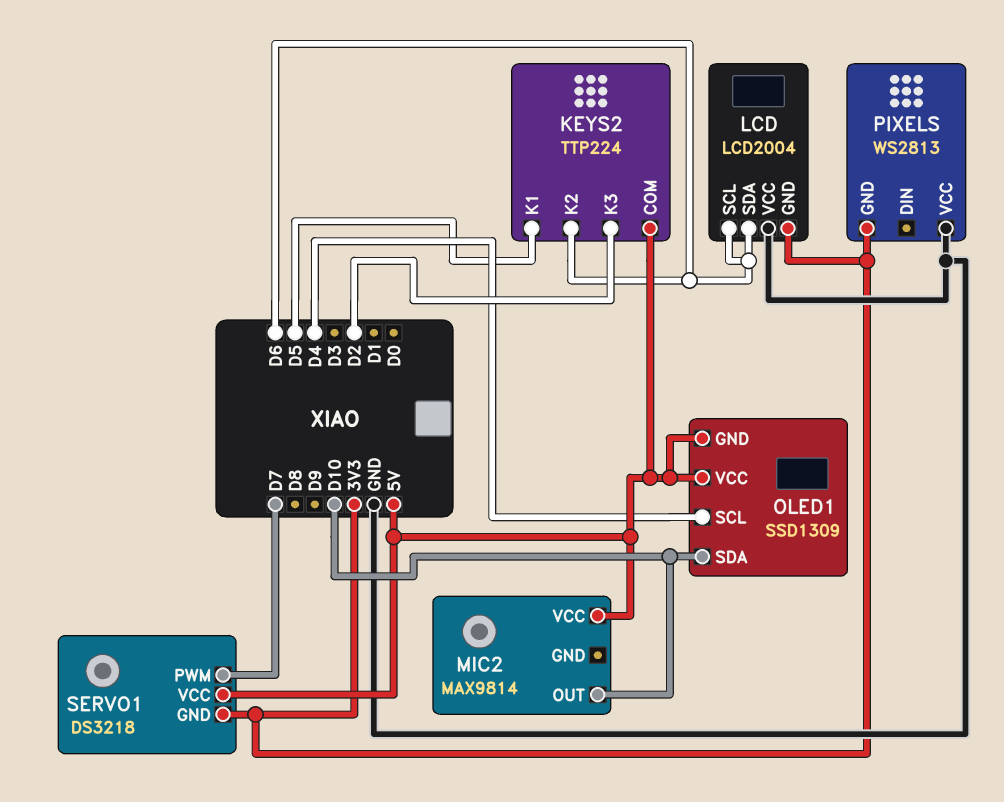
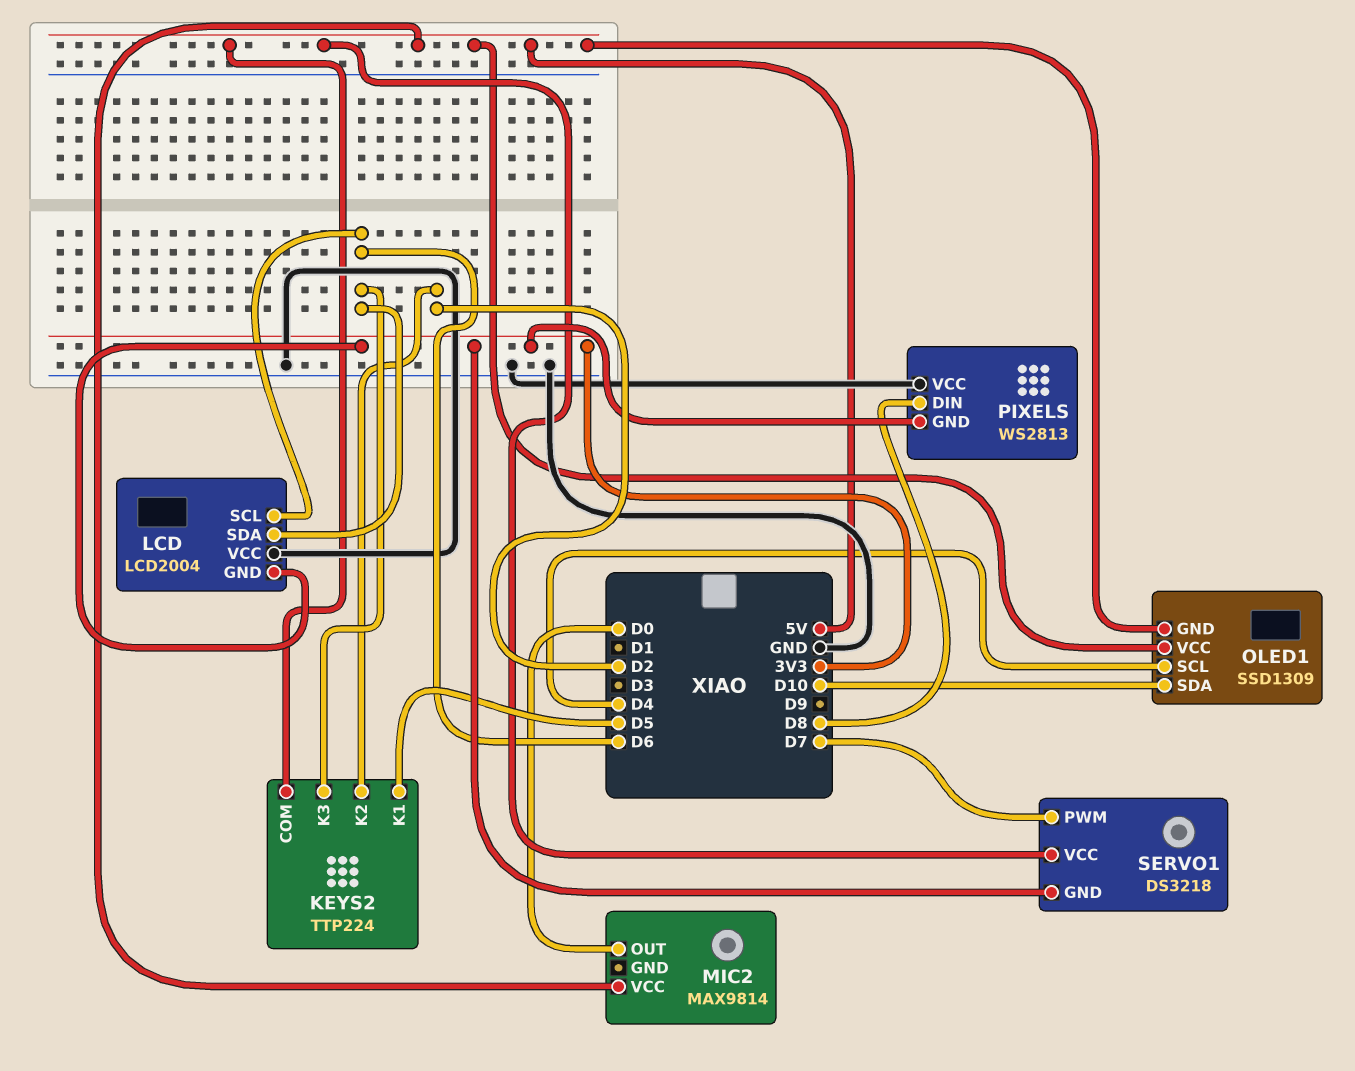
KEYS2 pin K2: D6 -> D2
KEYS2 pin K3: D2 -> D6
MIC2 pin OUT: D10 -> D0
PIXELS pin DIN: none -> D8

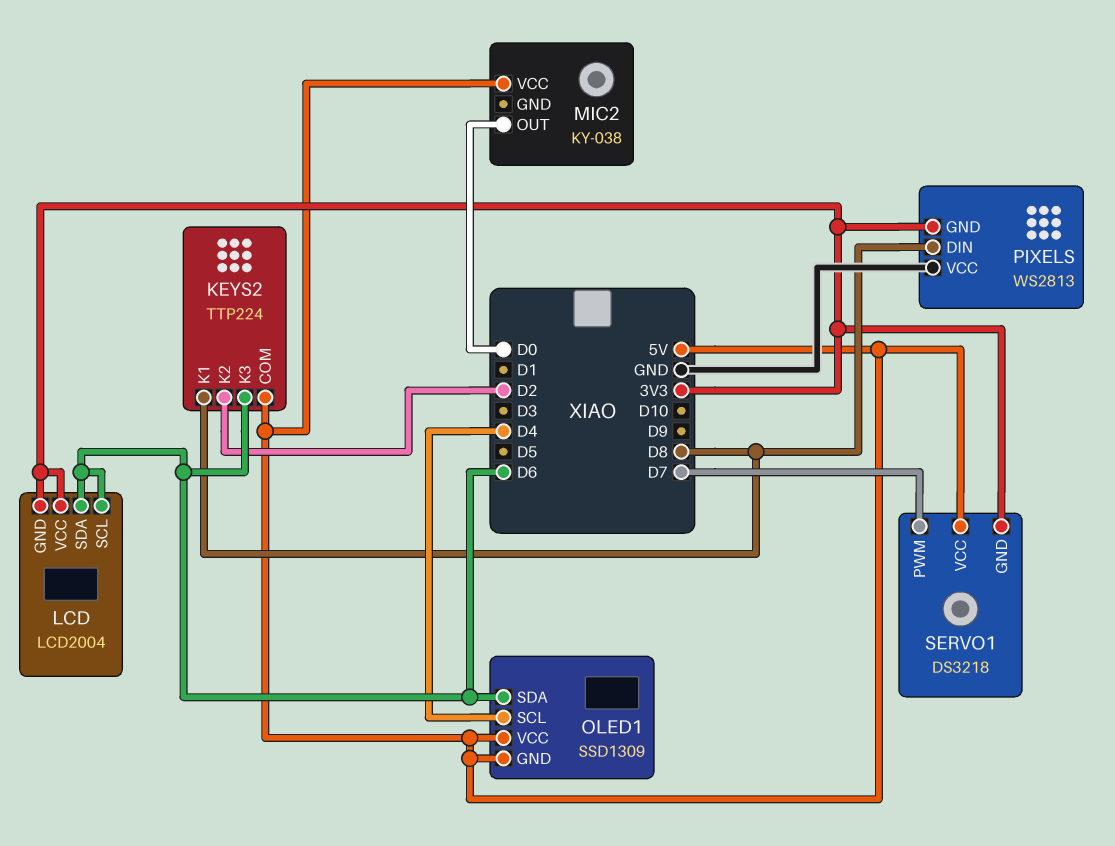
KEYS2 pin K1: D5 -> D8
LCD pin VCC: GND -> 3V3
MIC2: MAX9814 -> KY-038
OLED1 pin SDA: D10 -> D6

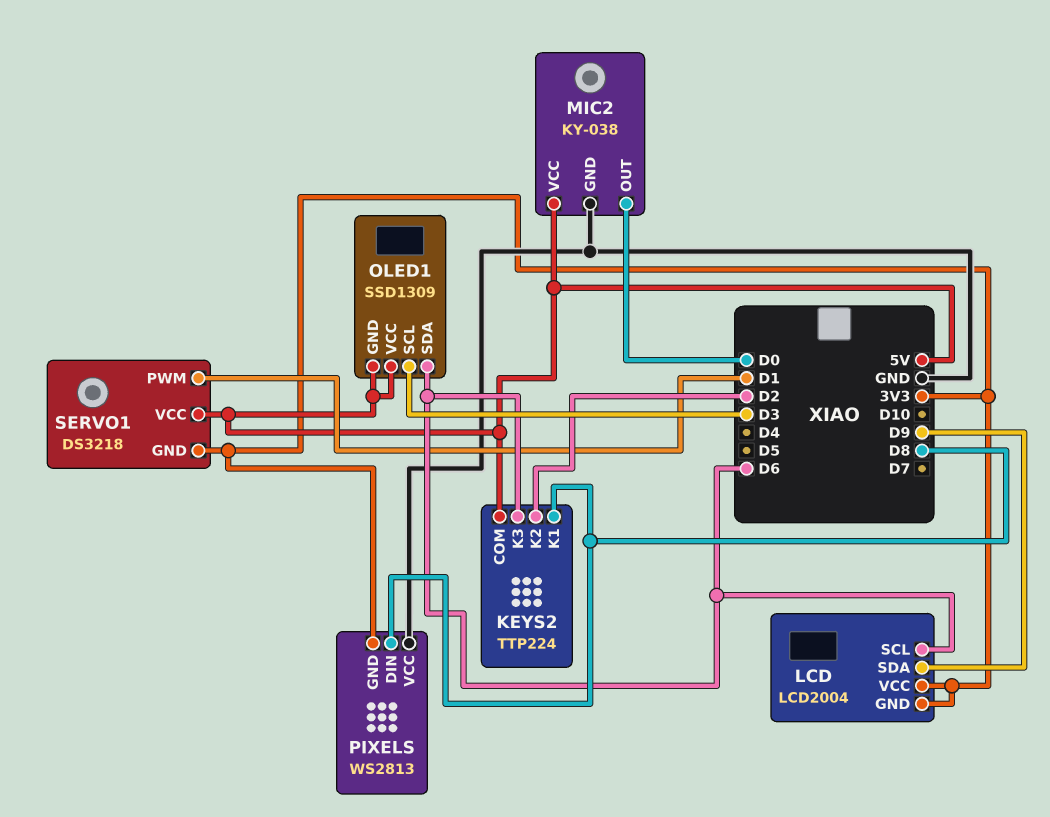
LCD pin SDA: D6 -> D9
MIC2 pin GND: none -> GND
OLED1 pin SCL: D4 -> D3
SERVO1 pin PWM: D7 -> D1

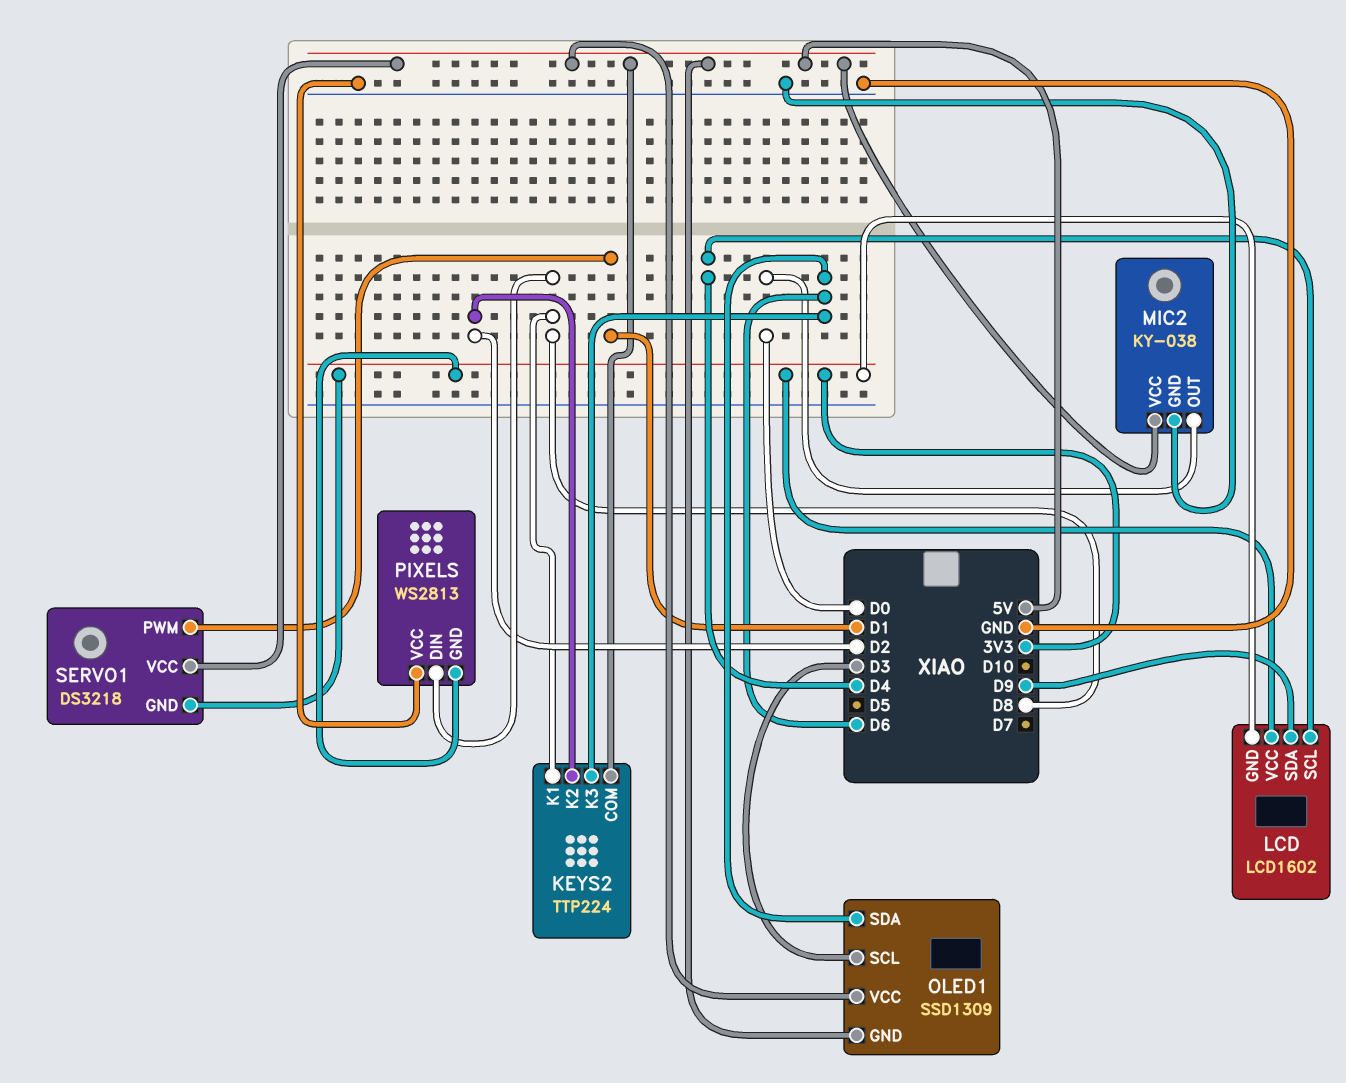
LCD: LCD2004 -> LCD1602
LCD pin SCL: D6 -> D4

